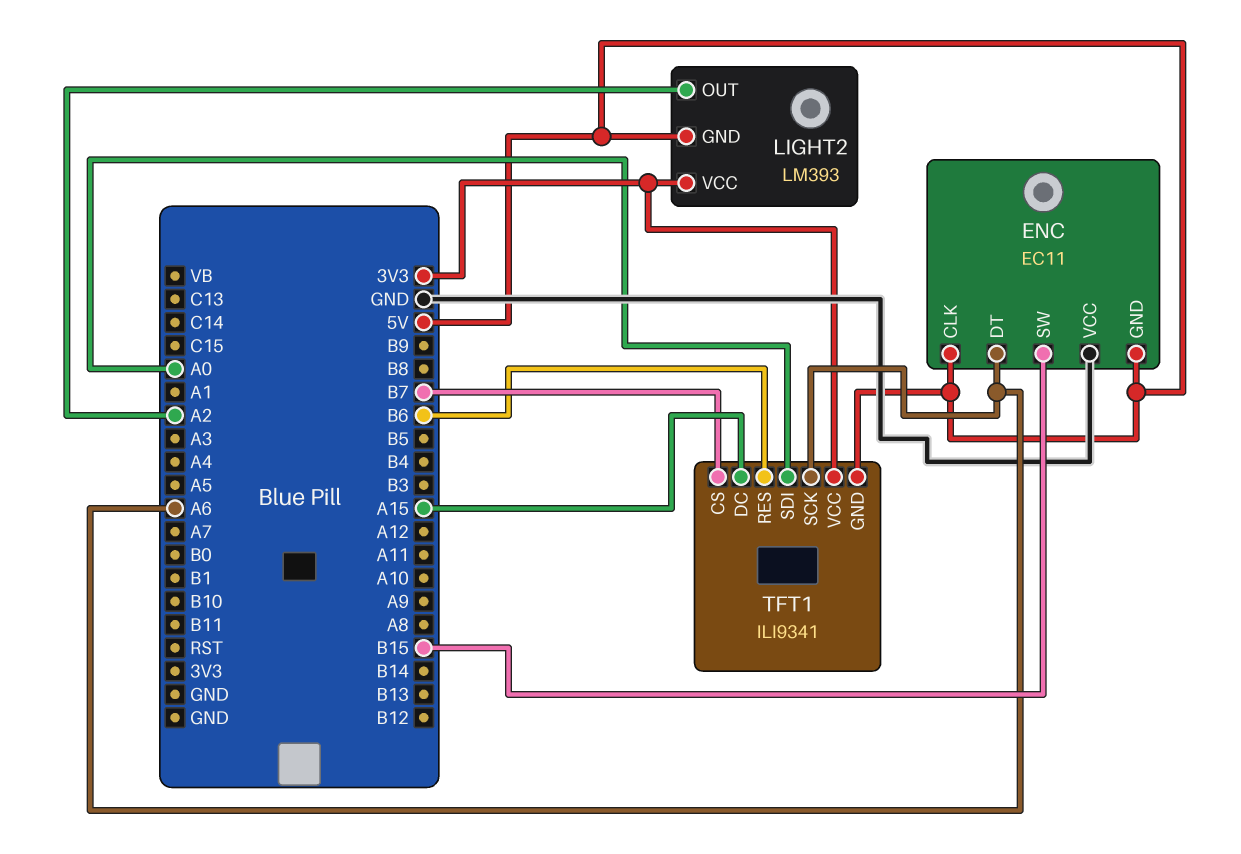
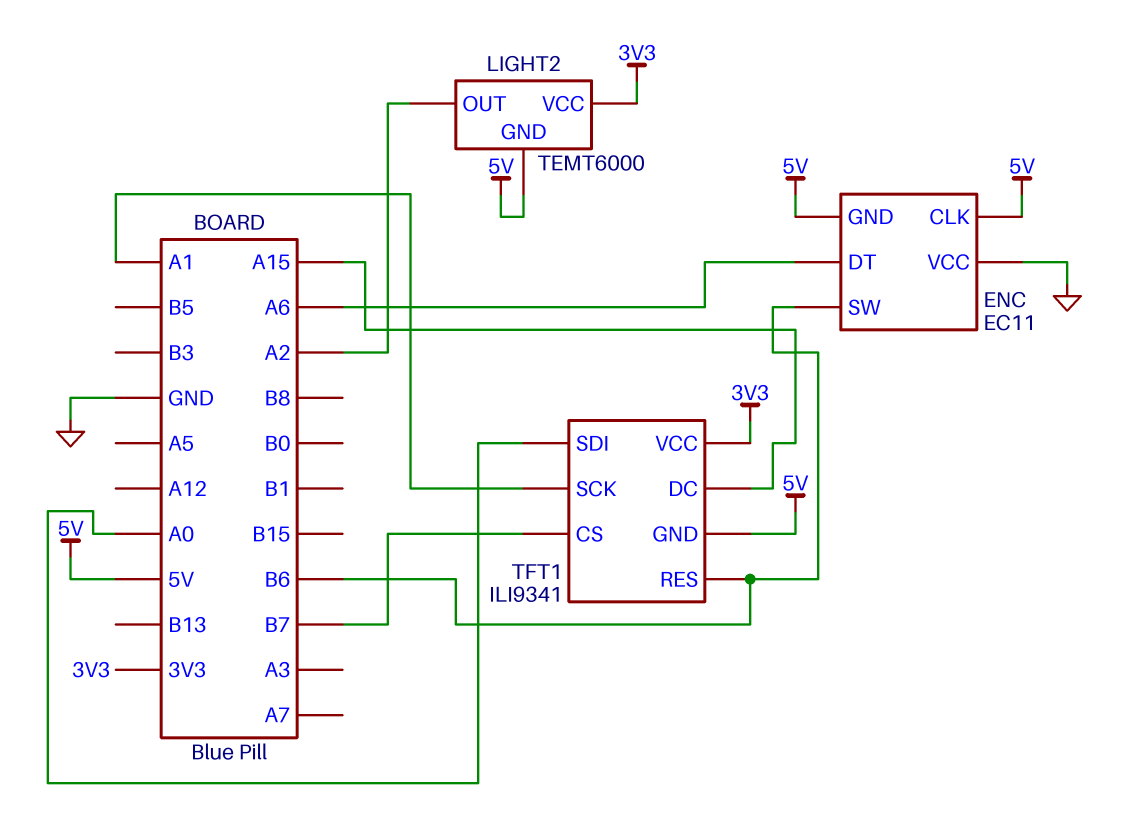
ENC pin SW: B15 -> B6
LIGHT2: LM393 -> TEMT6000
TFT1 pin SCK: A6 -> A1

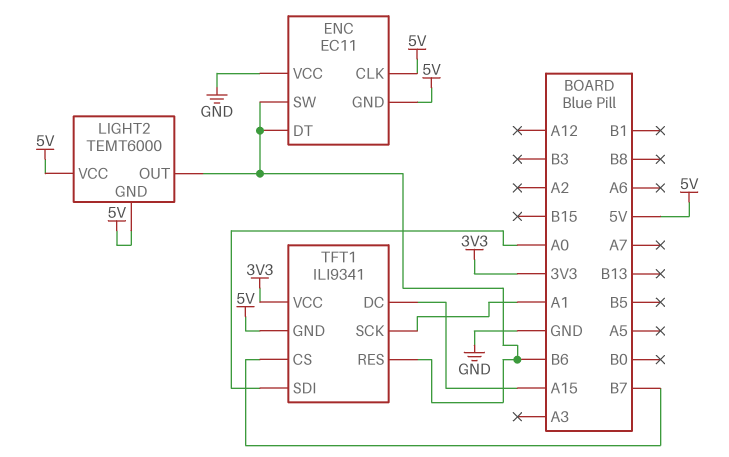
ENC pin DT: A6 -> B6
LIGHT2 pin OUT: A2 -> B6
LIGHT2 pin VCC: 3V3 -> 5V

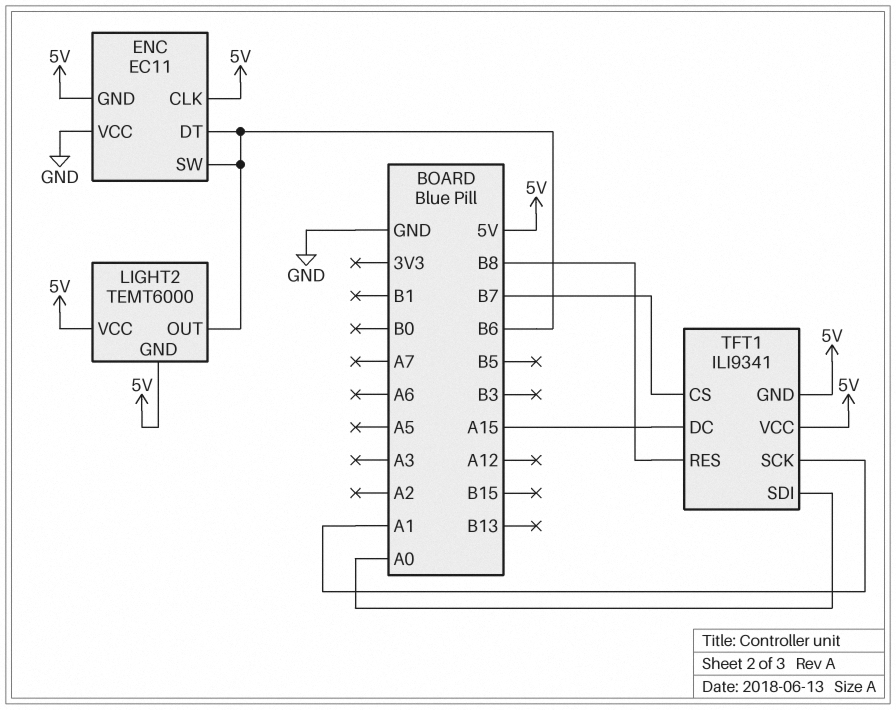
TFT1 pin RES: B6 -> B8
TFT1 pin VCC: 3V3 -> 5V

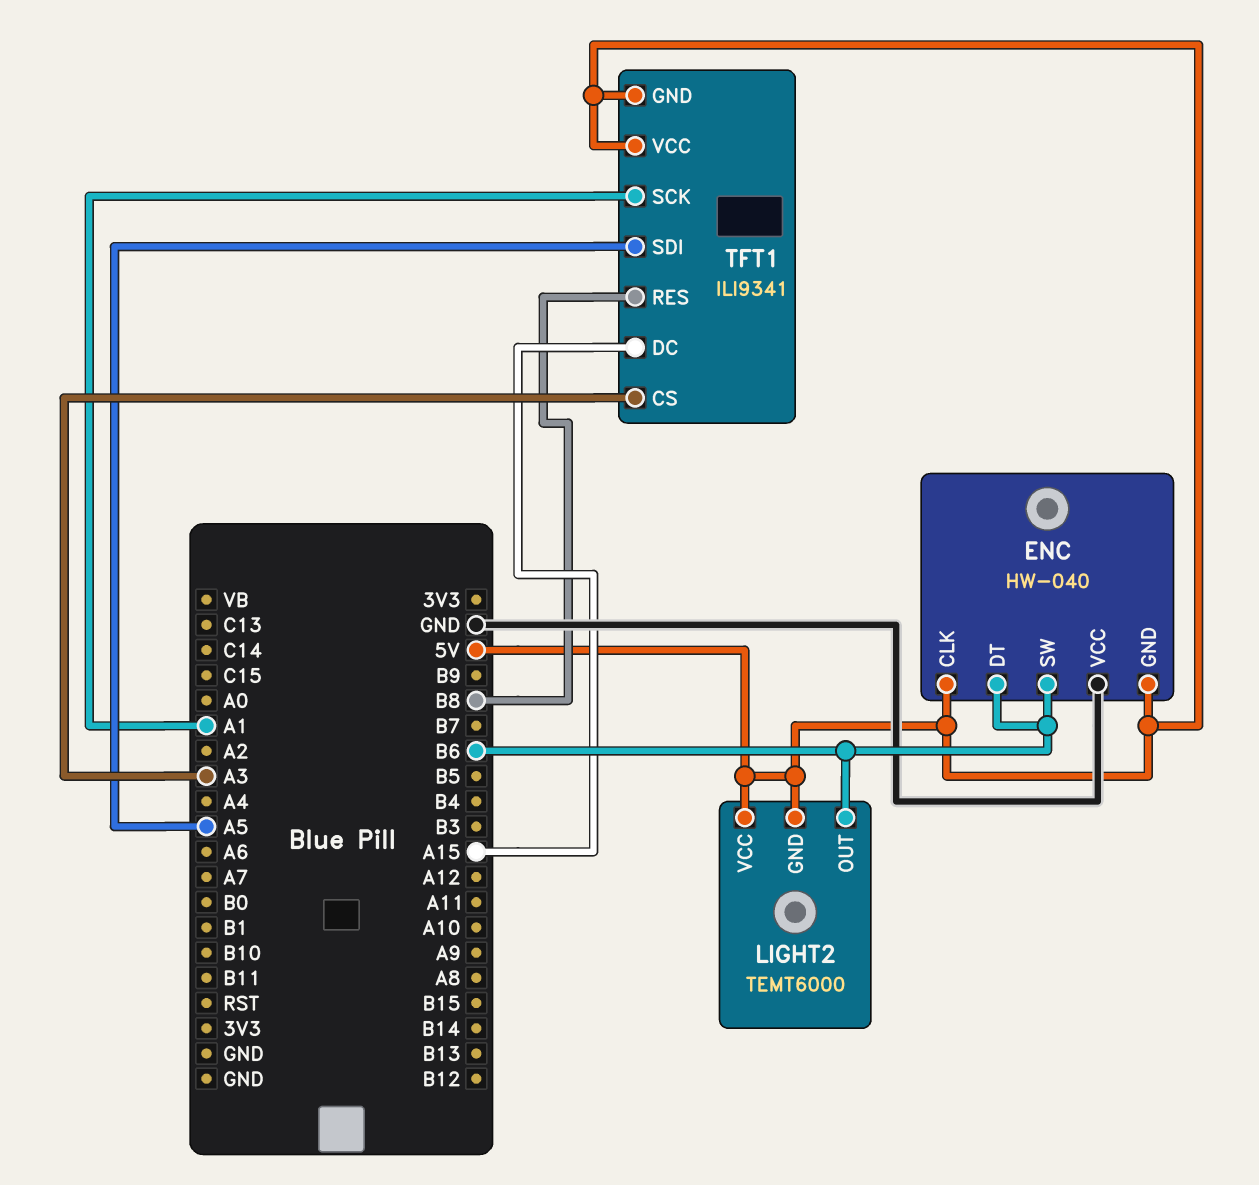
ENC: EC11 -> HW-040
TFT1 pin CS: B7 -> A3
TFT1 pin SDI: A0 -> A5

